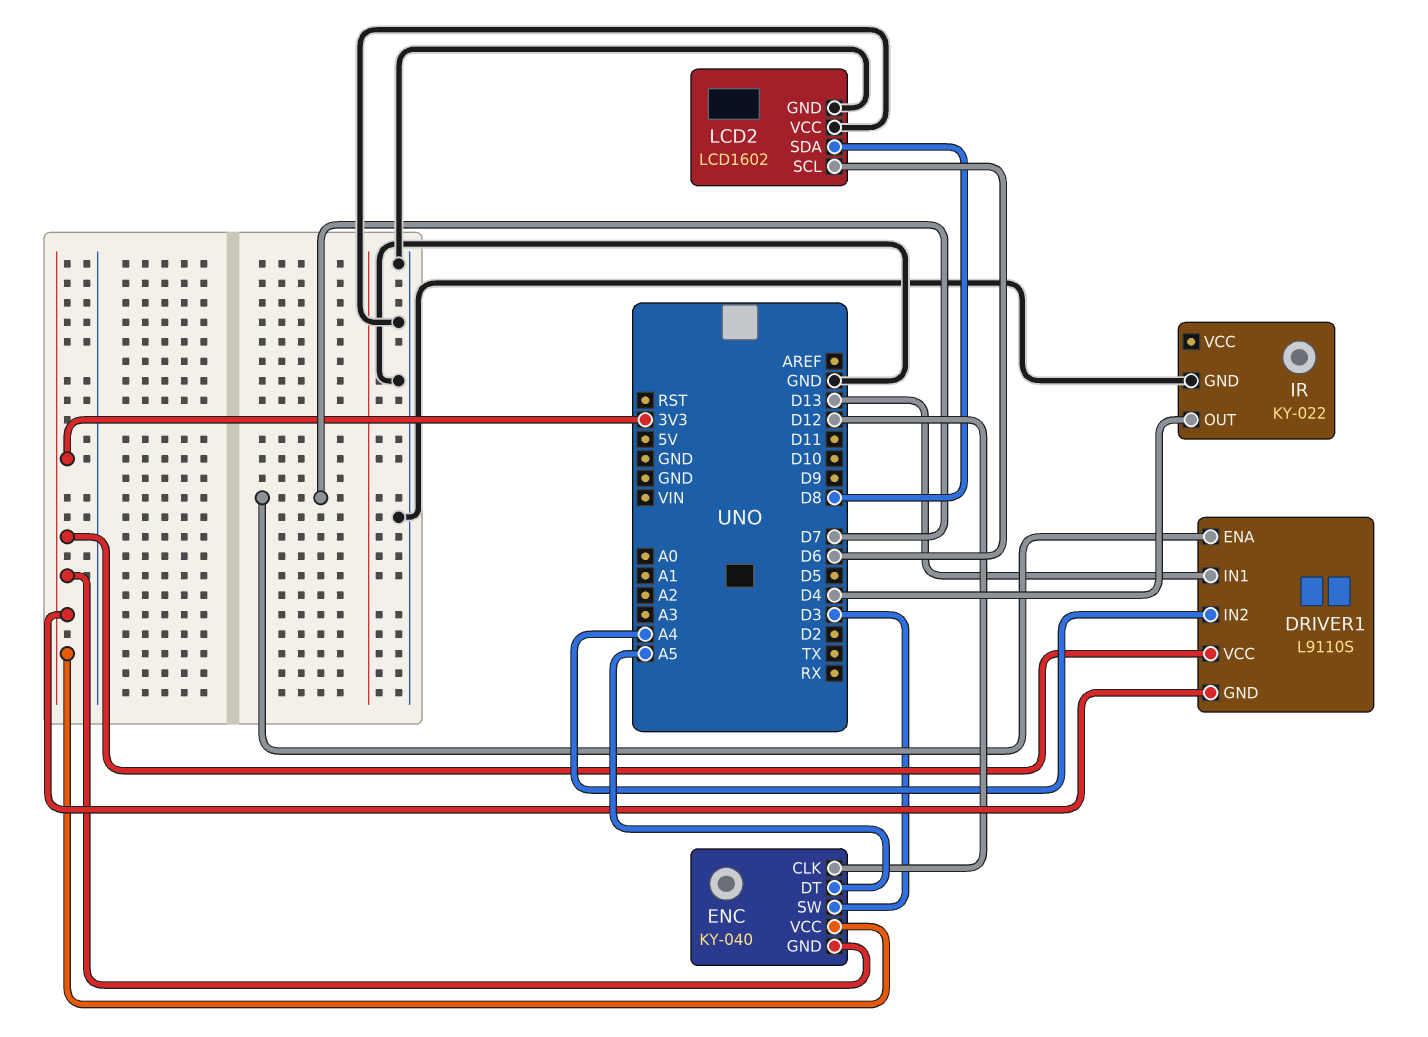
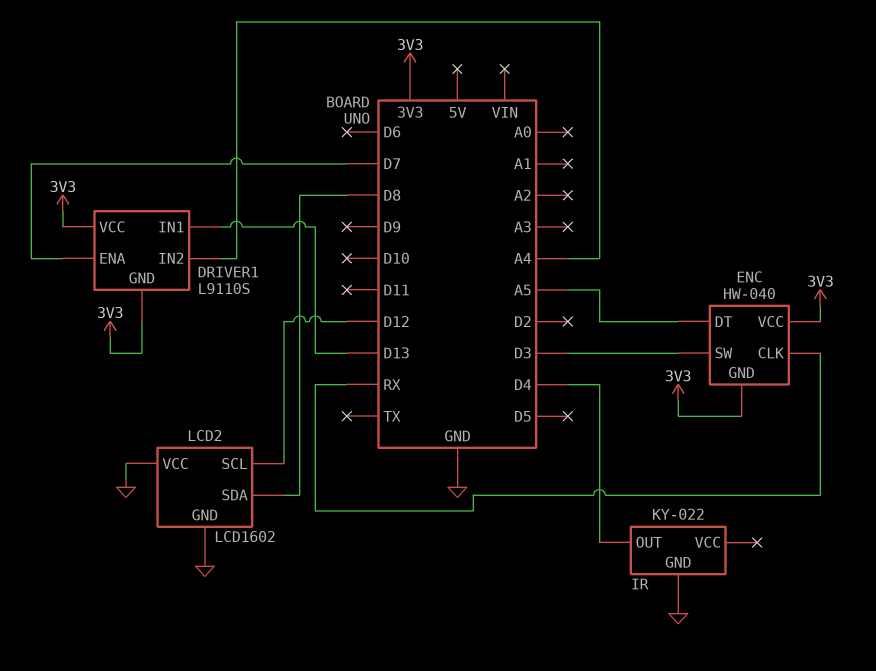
ENC: KY-040 -> HW-040
ENC pin CLK: D12 -> RX
LCD2 pin SCL: D6 -> D12

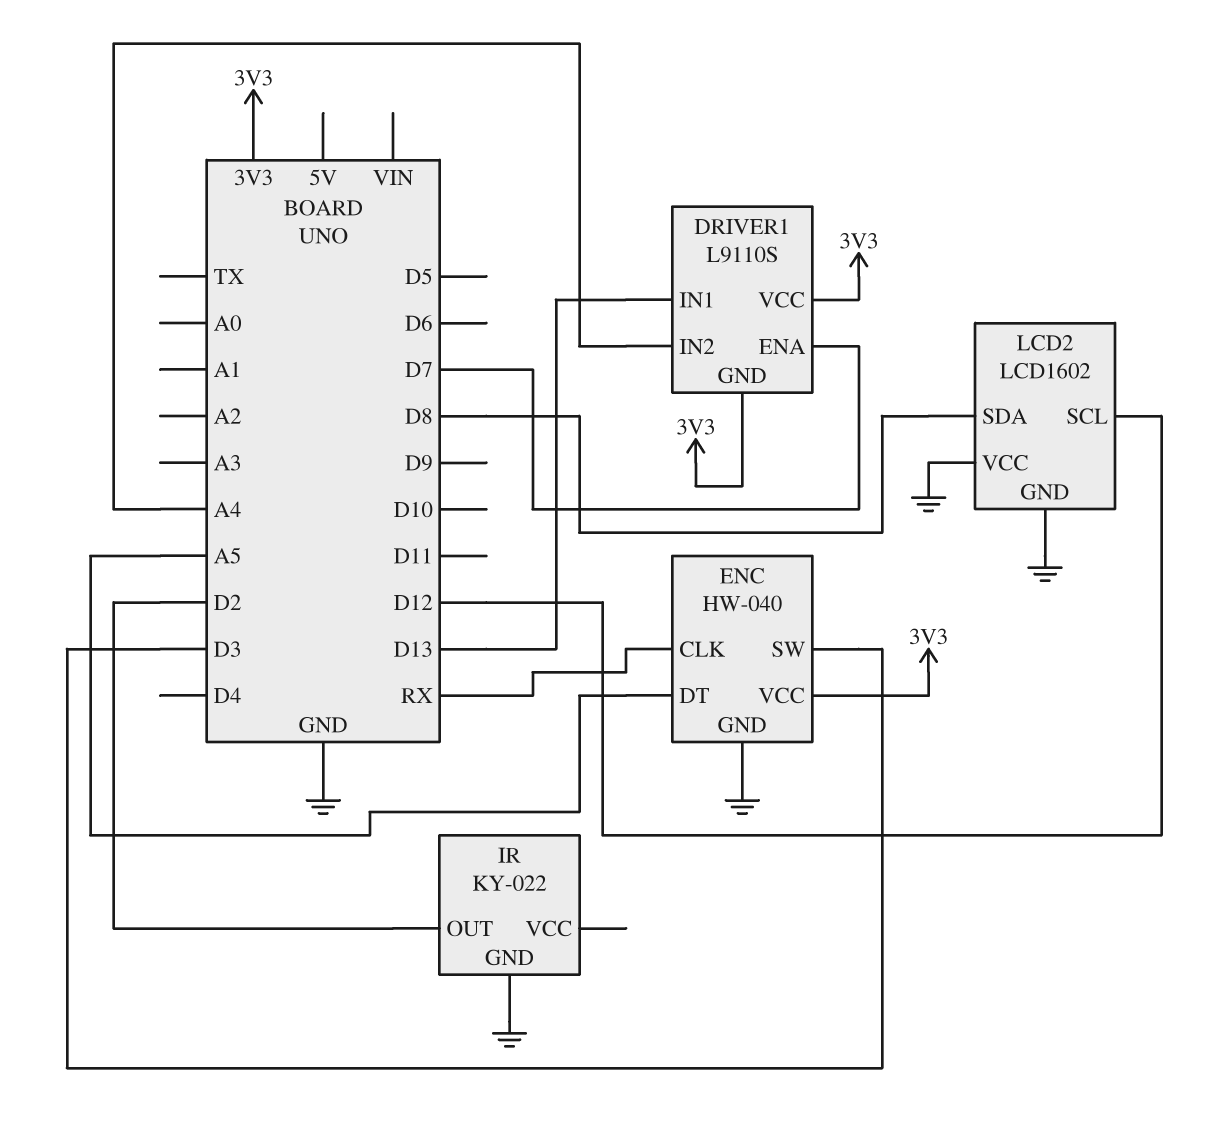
ENC pin GND: 3V3 -> GND
IR pin OUT: D4 -> D2

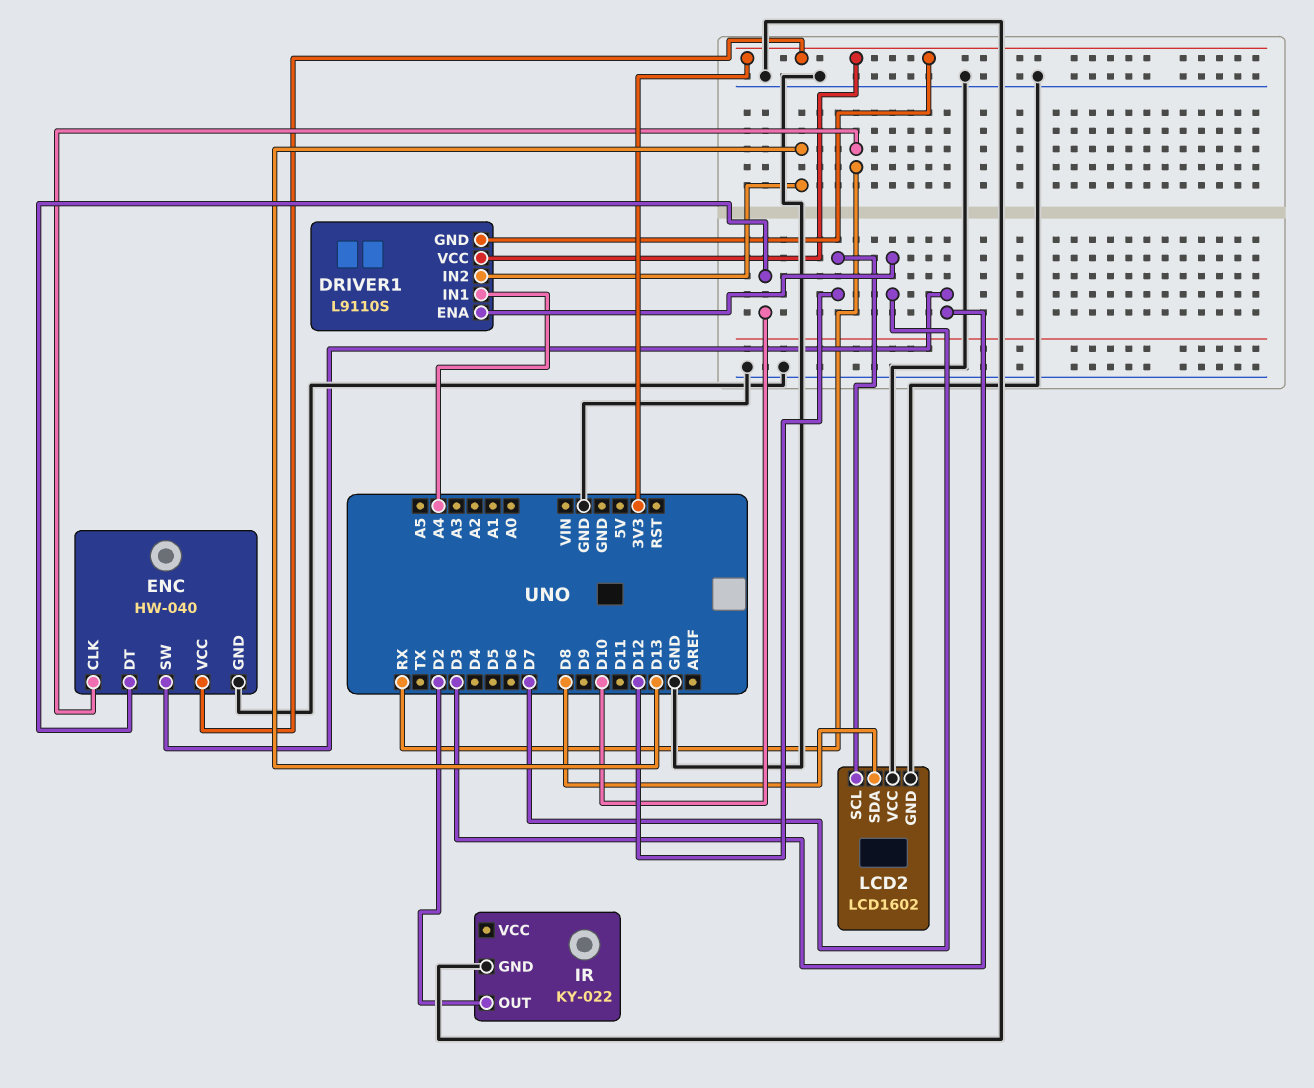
DRIVER1 pin IN1: D13 -> A4
DRIVER1 pin IN2: A4 -> D13
ENC pin DT: A5 -> D10

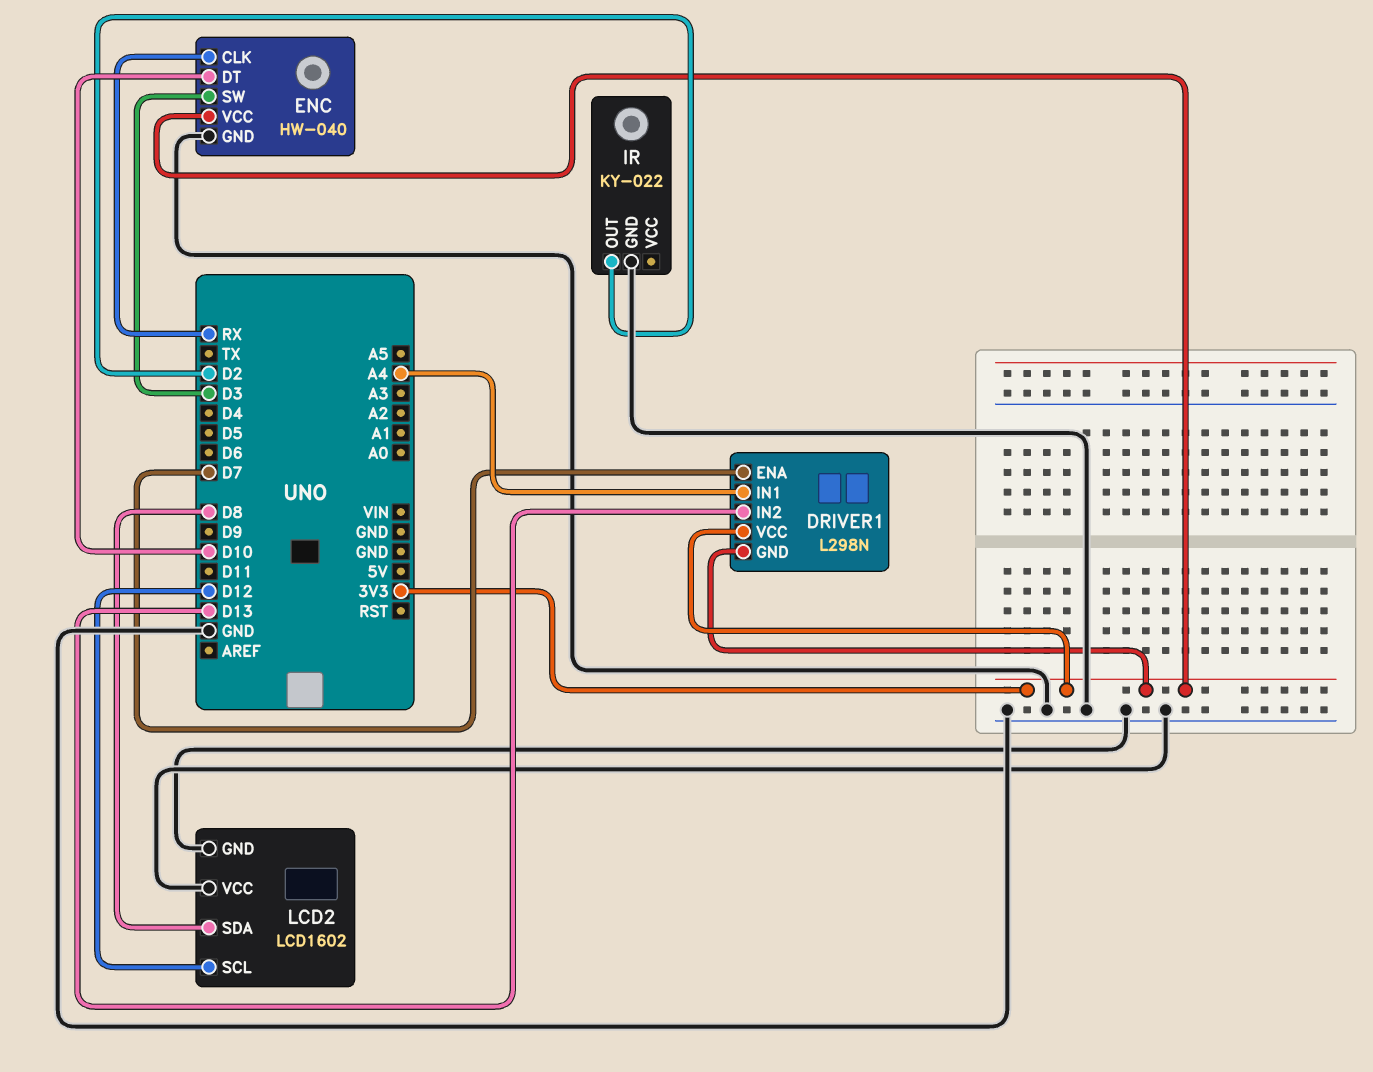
DRIVER1: L9110S -> L298N

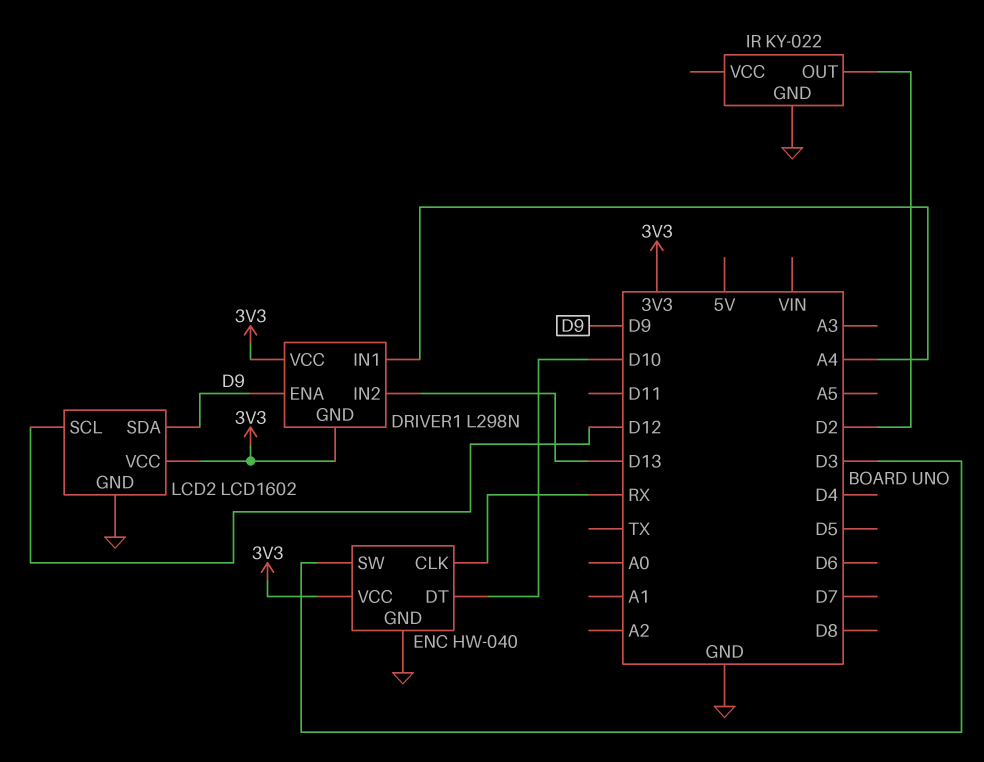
DRIVER1 pin ENA: D7 -> D9
LCD2 pin SDA: D8 -> D9
LCD2 pin VCC: GND -> 3V3

